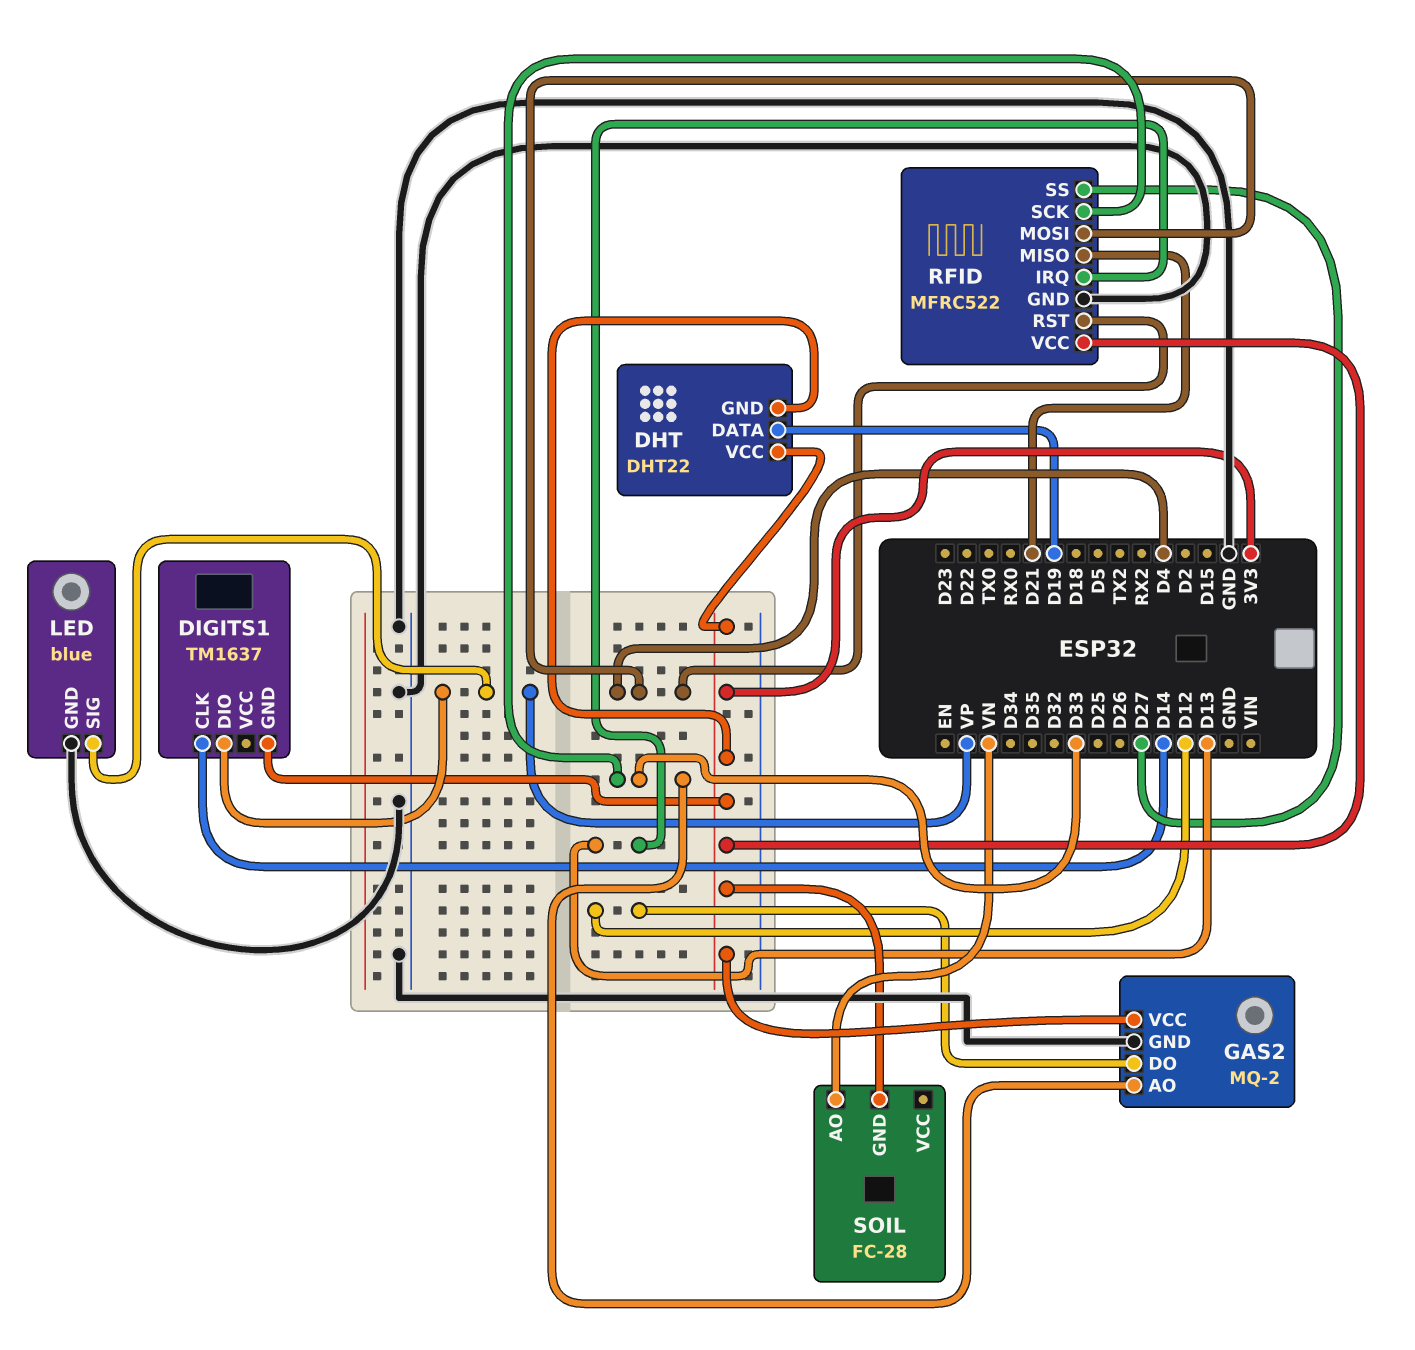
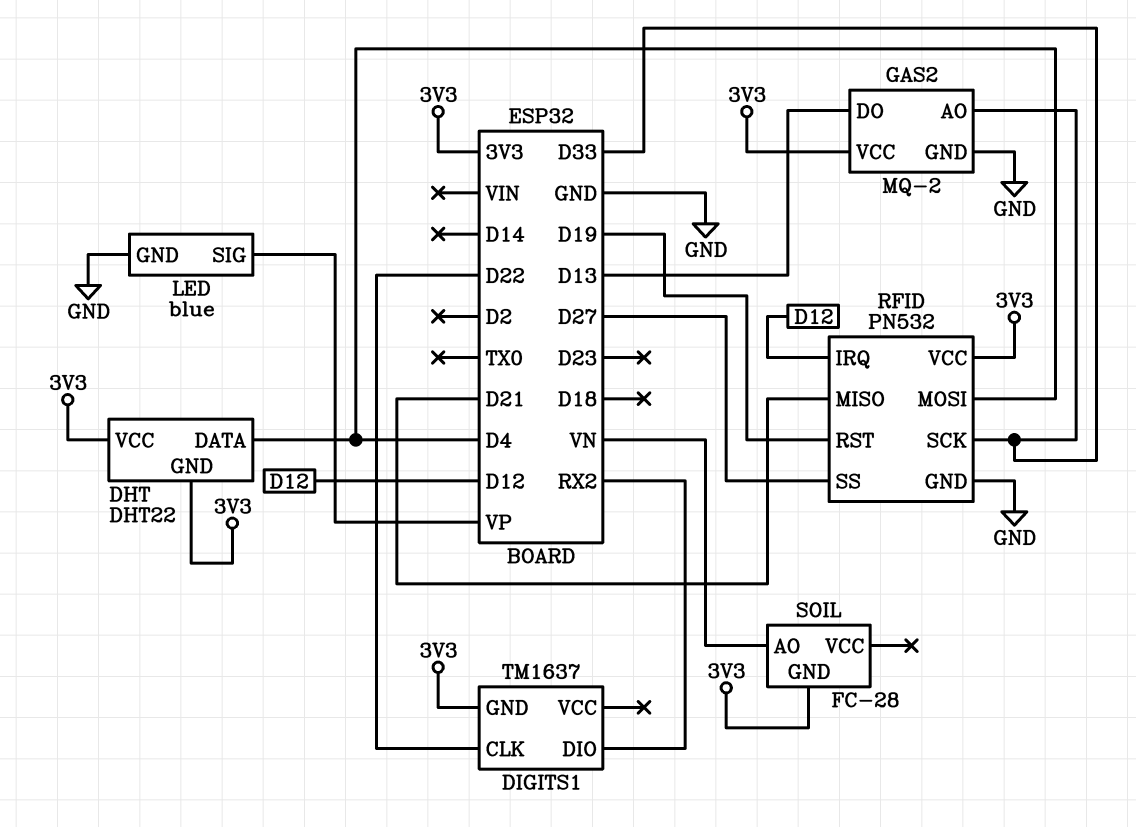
DHT pin DATA: D19 -> D4
DIGITS1 pin CLK: D14 -> D22
DIGITS1 pin DIO: VP -> RX2
GAS2 pin DO: D12 -> D13
RFID: MFRC522 -> PN532
RFID pin IRQ: D13 -> D12
RFID pin RST: D4 -> D19

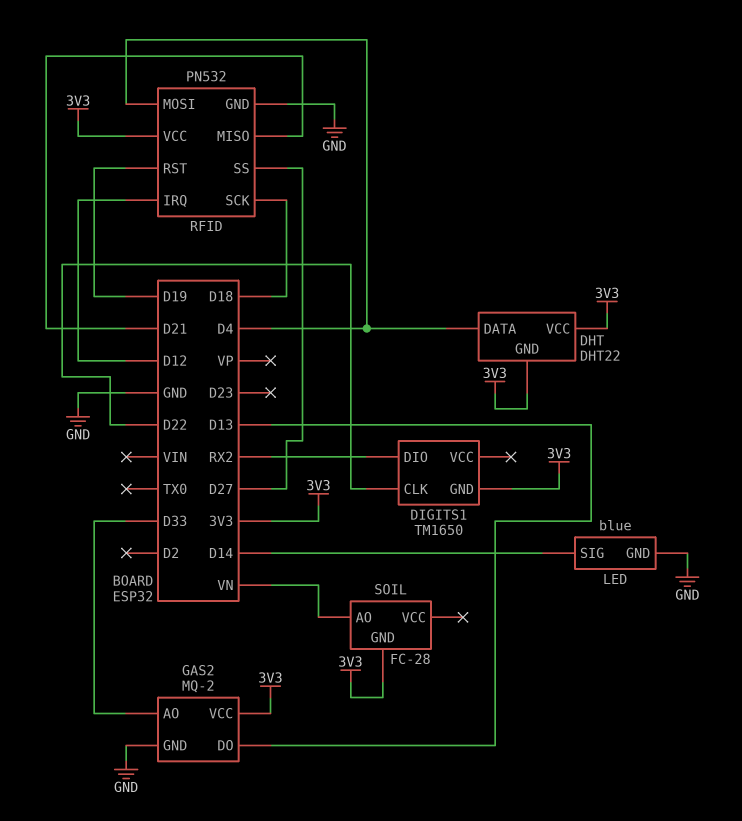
DIGITS1: TM1637 -> TM1650
LED pin SIG: VP -> D14
RFID pin SCK: D33 -> D18

